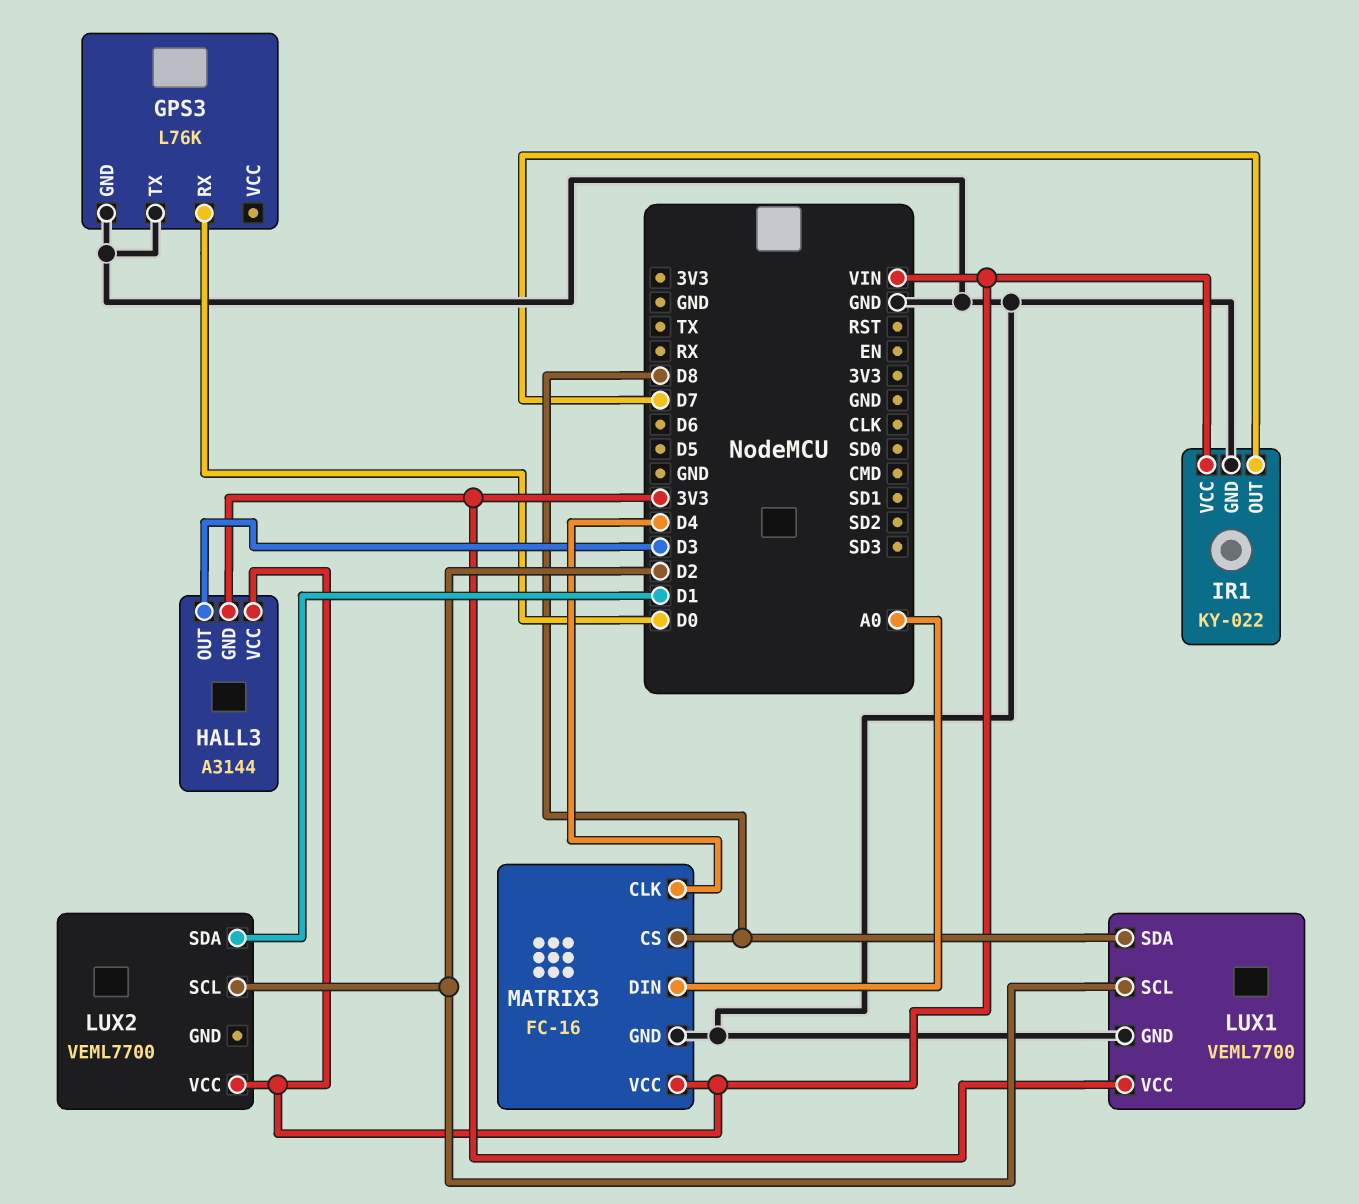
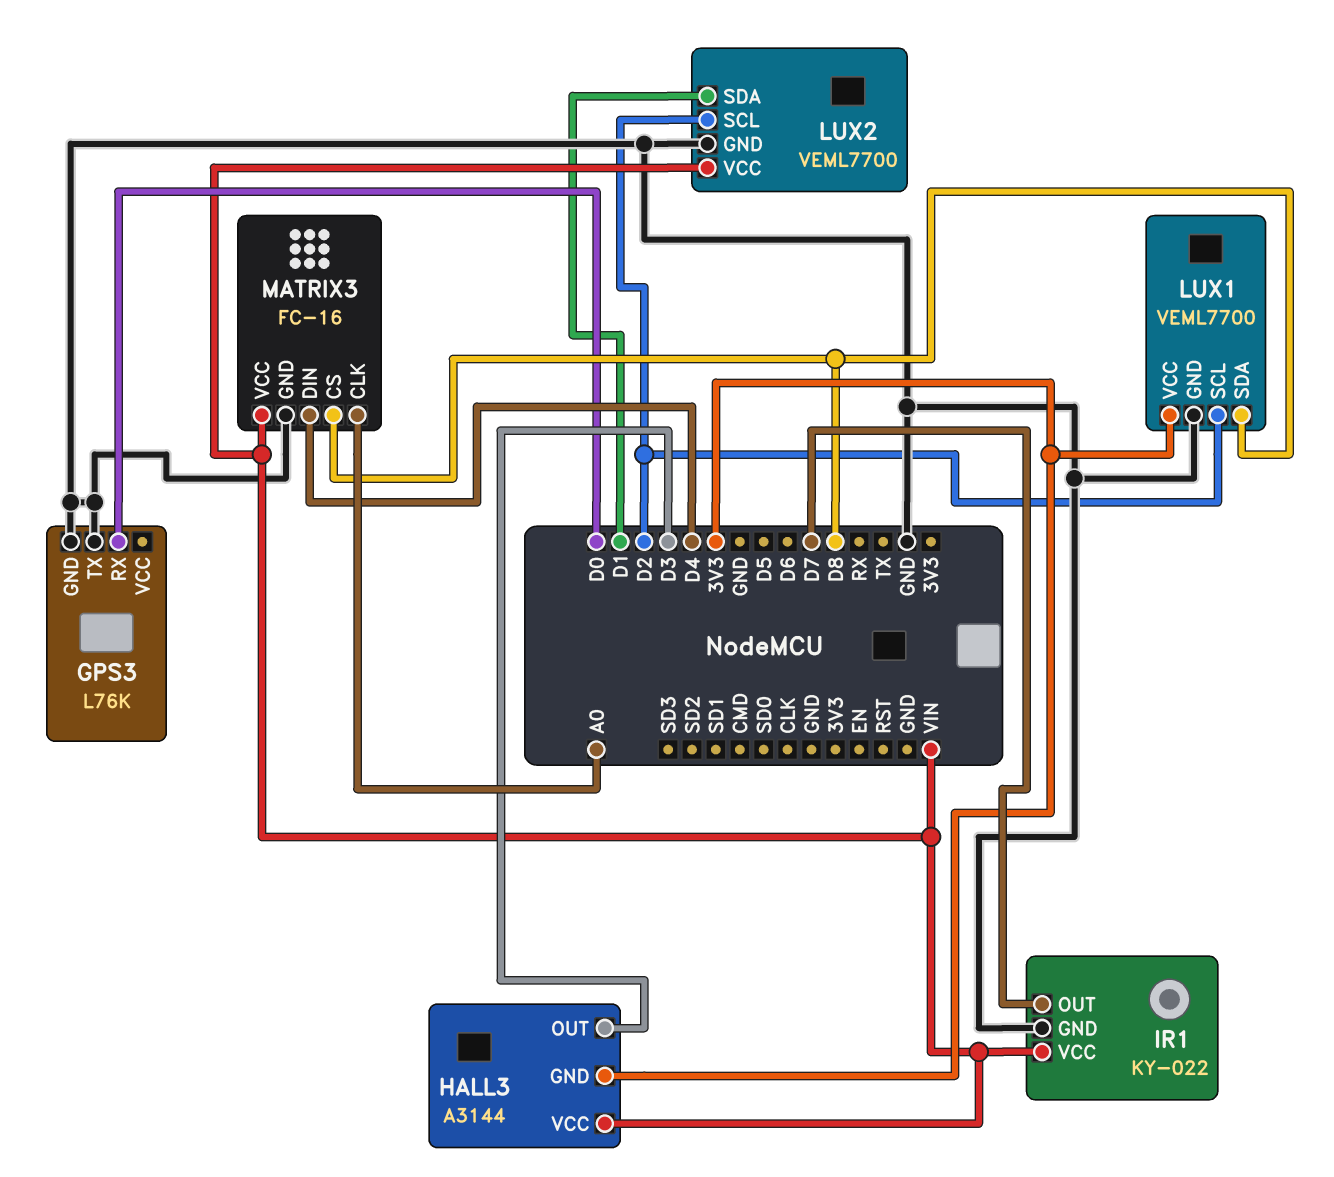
LUX2 pin GND: none -> GND
MATRIX3 pin CLK: D4 -> A0
MATRIX3 pin DIN: A0 -> D4

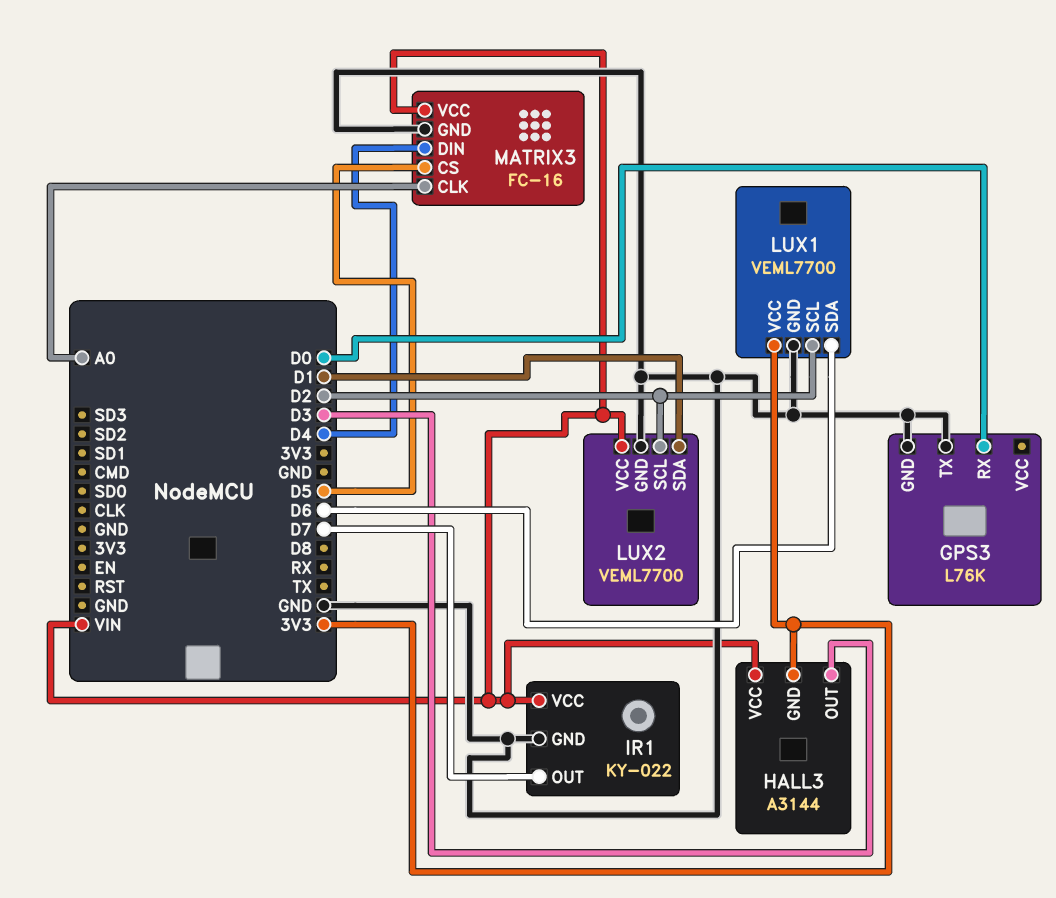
LUX1 pin SDA: D8 -> D6
MATRIX3 pin CS: D8 -> D5

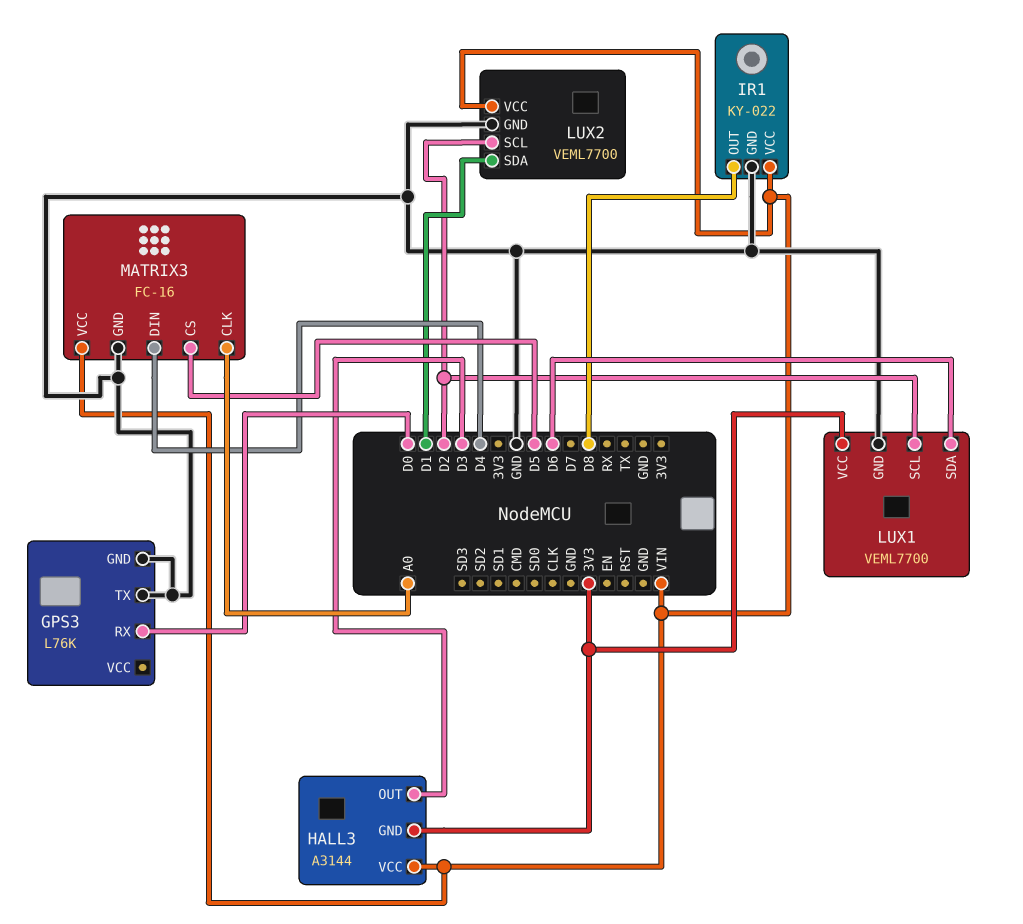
IR1 pin OUT: D7 -> D8

